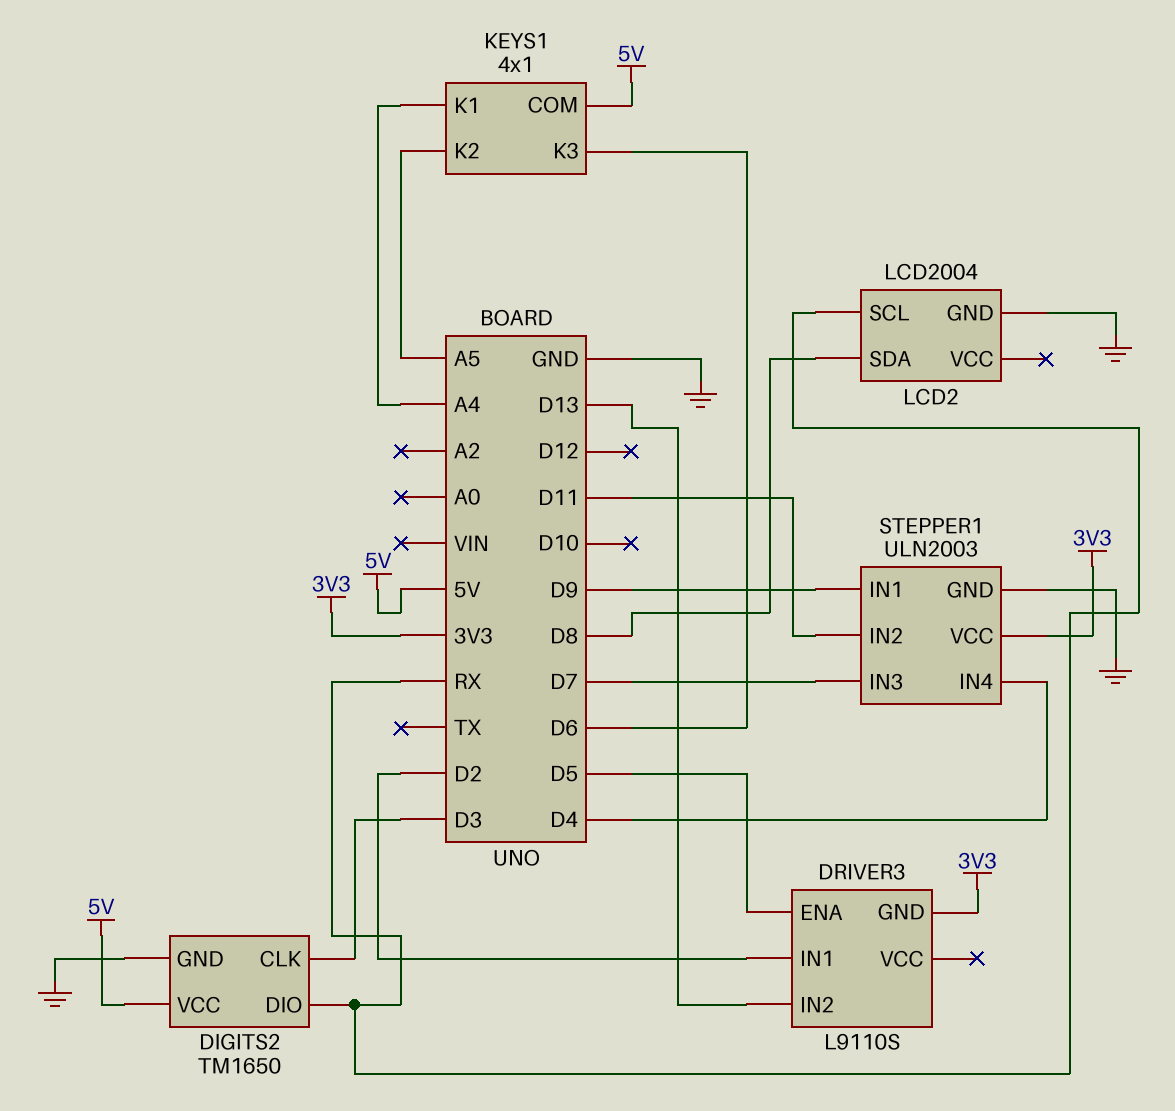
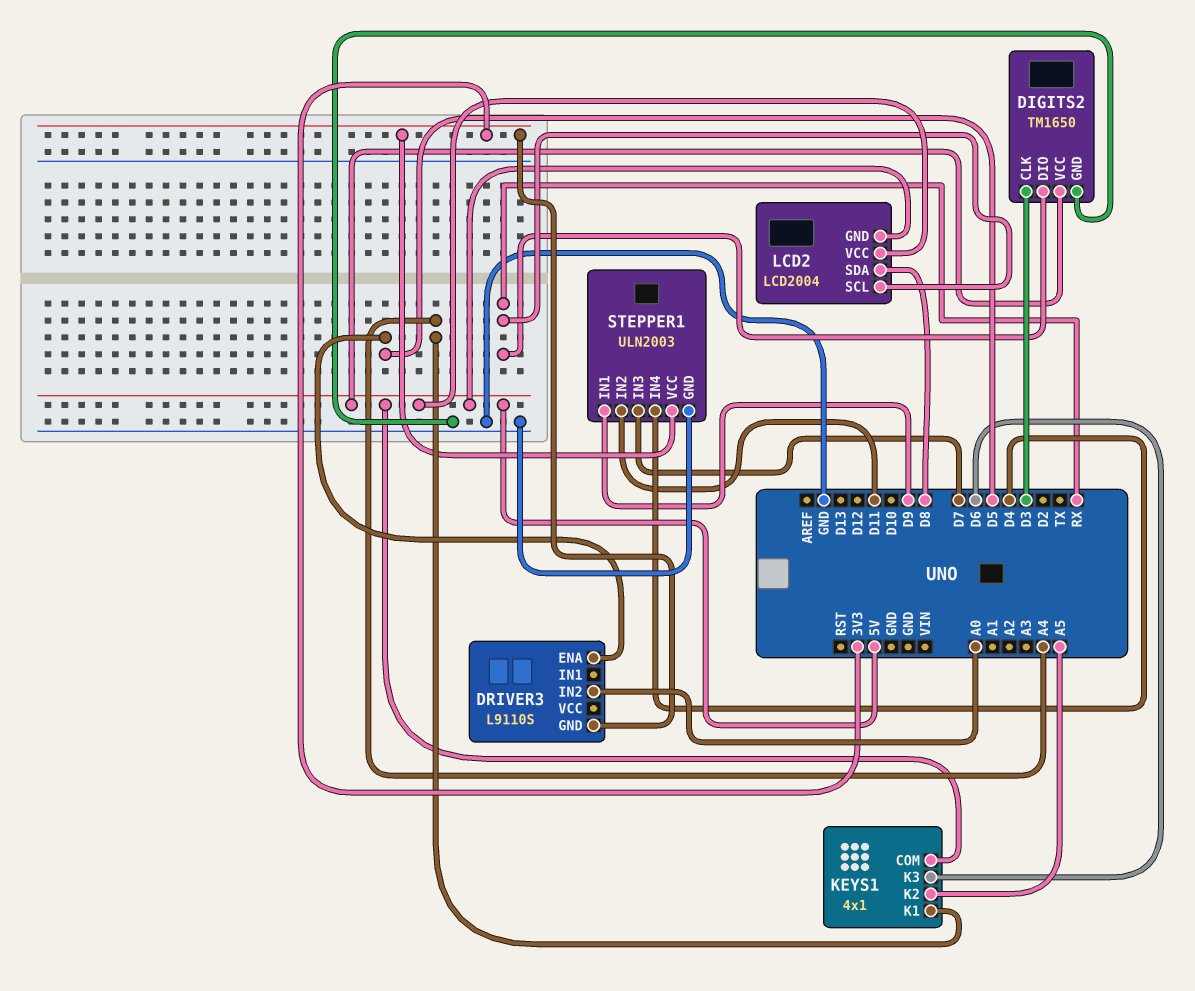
DRIVER3 pin IN1: D2 -> none
DRIVER3 pin IN2: D13 -> A0
LCD2 pin GND: GND -> 5V
LCD2 pin VCC: none -> 5V

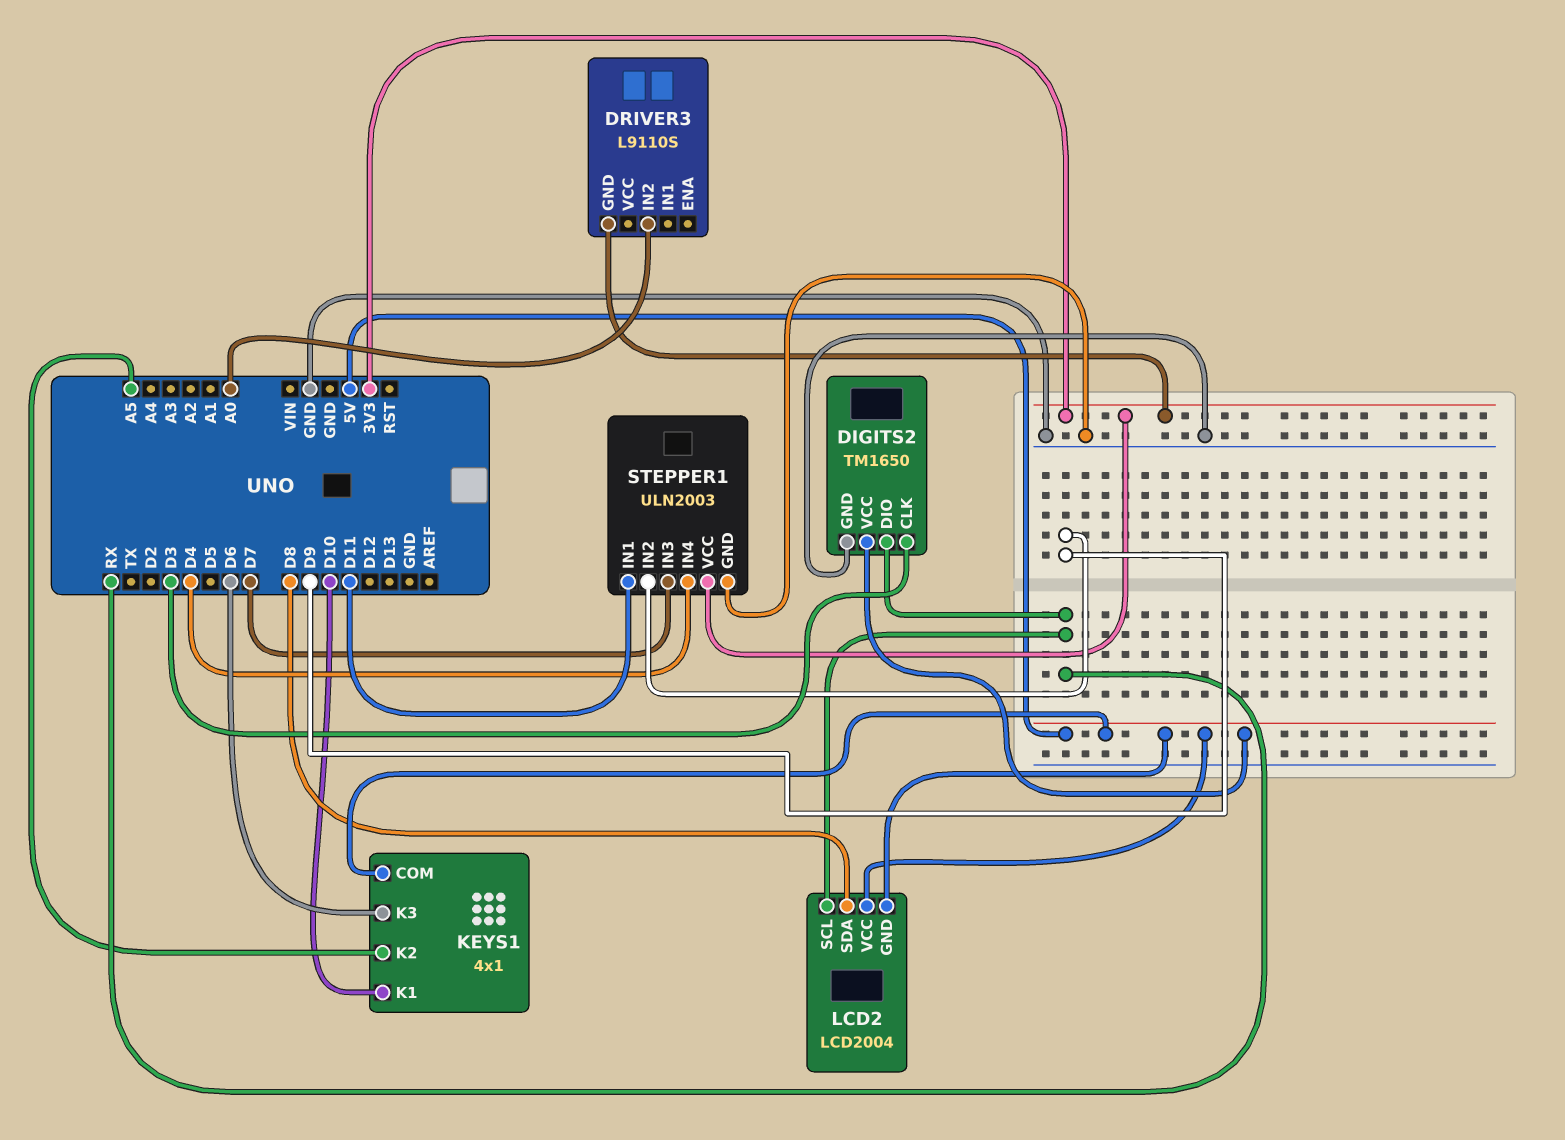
DRIVER3 pin ENA: D5 -> none
KEYS1 pin K1: A4 -> D10
STEPPER1 pin IN1: D9 -> D11
STEPPER1 pin IN2: D11 -> D9

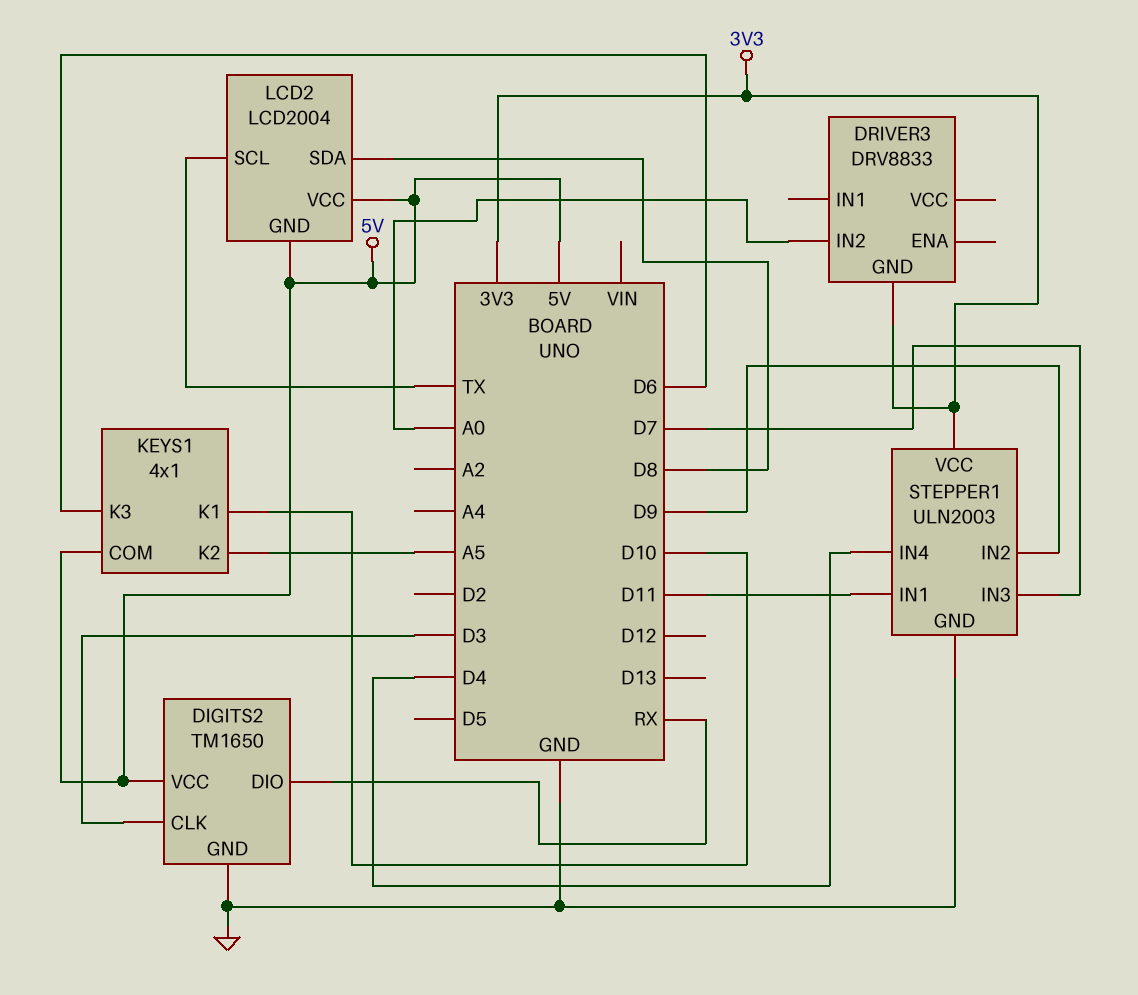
DRIVER3: L9110S -> DRV8833
LCD2 pin SCL: RX -> TX

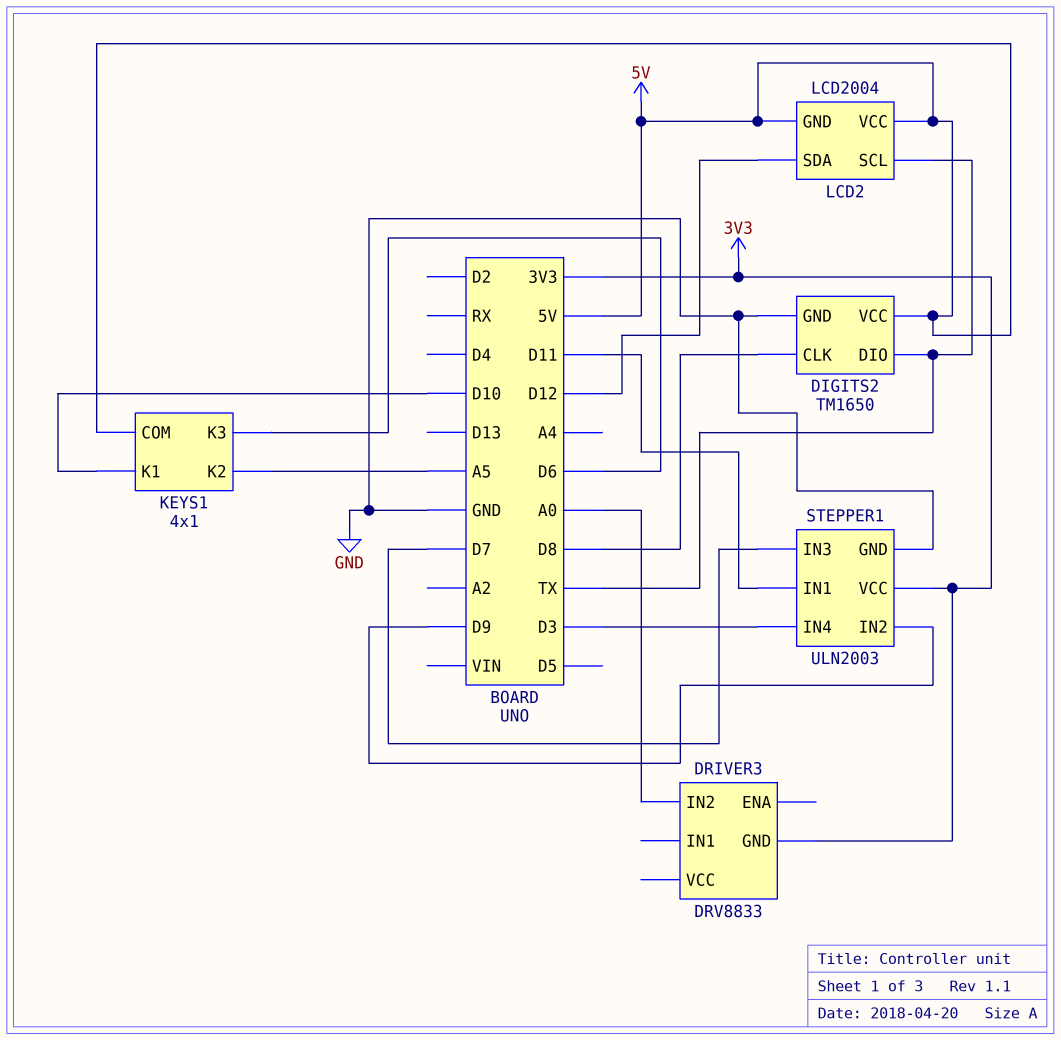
DIGITS2 pin CLK: D3 -> D8
DIGITS2 pin DIO: RX -> TX
LCD2 pin SDA: D8 -> D12
STEPPER1 pin IN4: D4 -> D3

